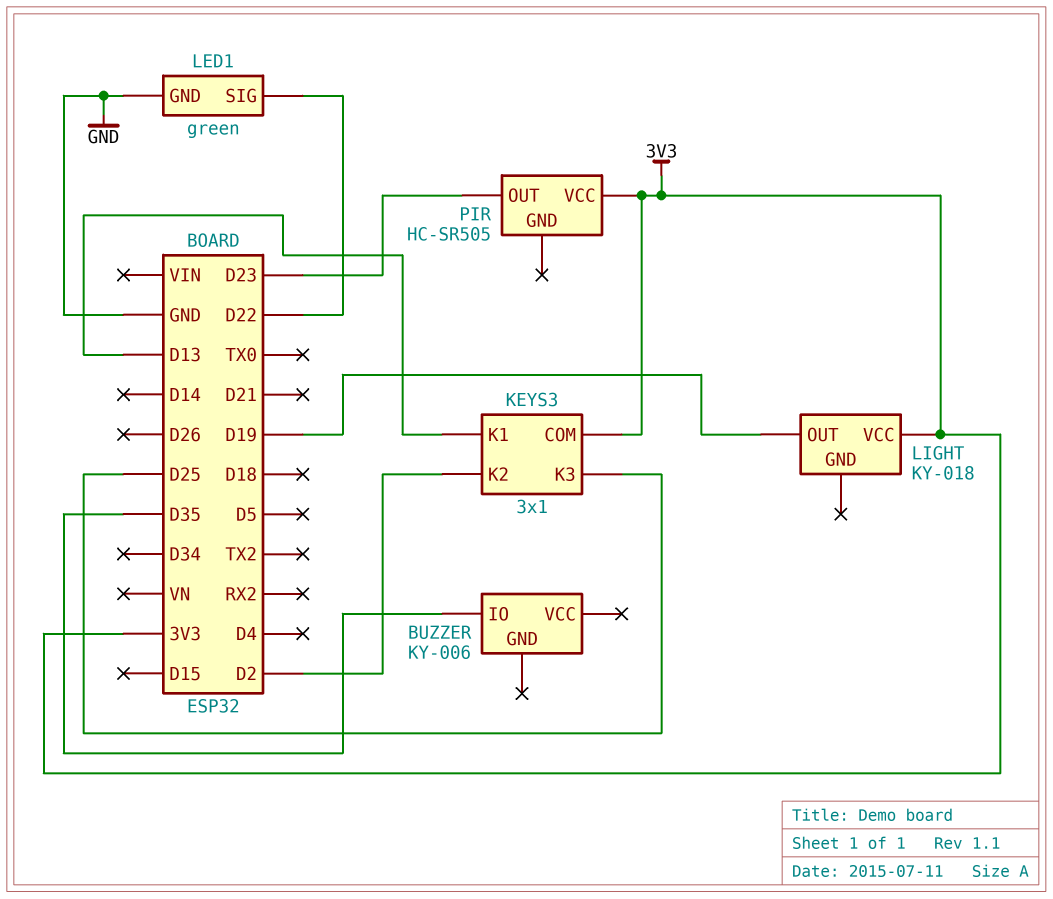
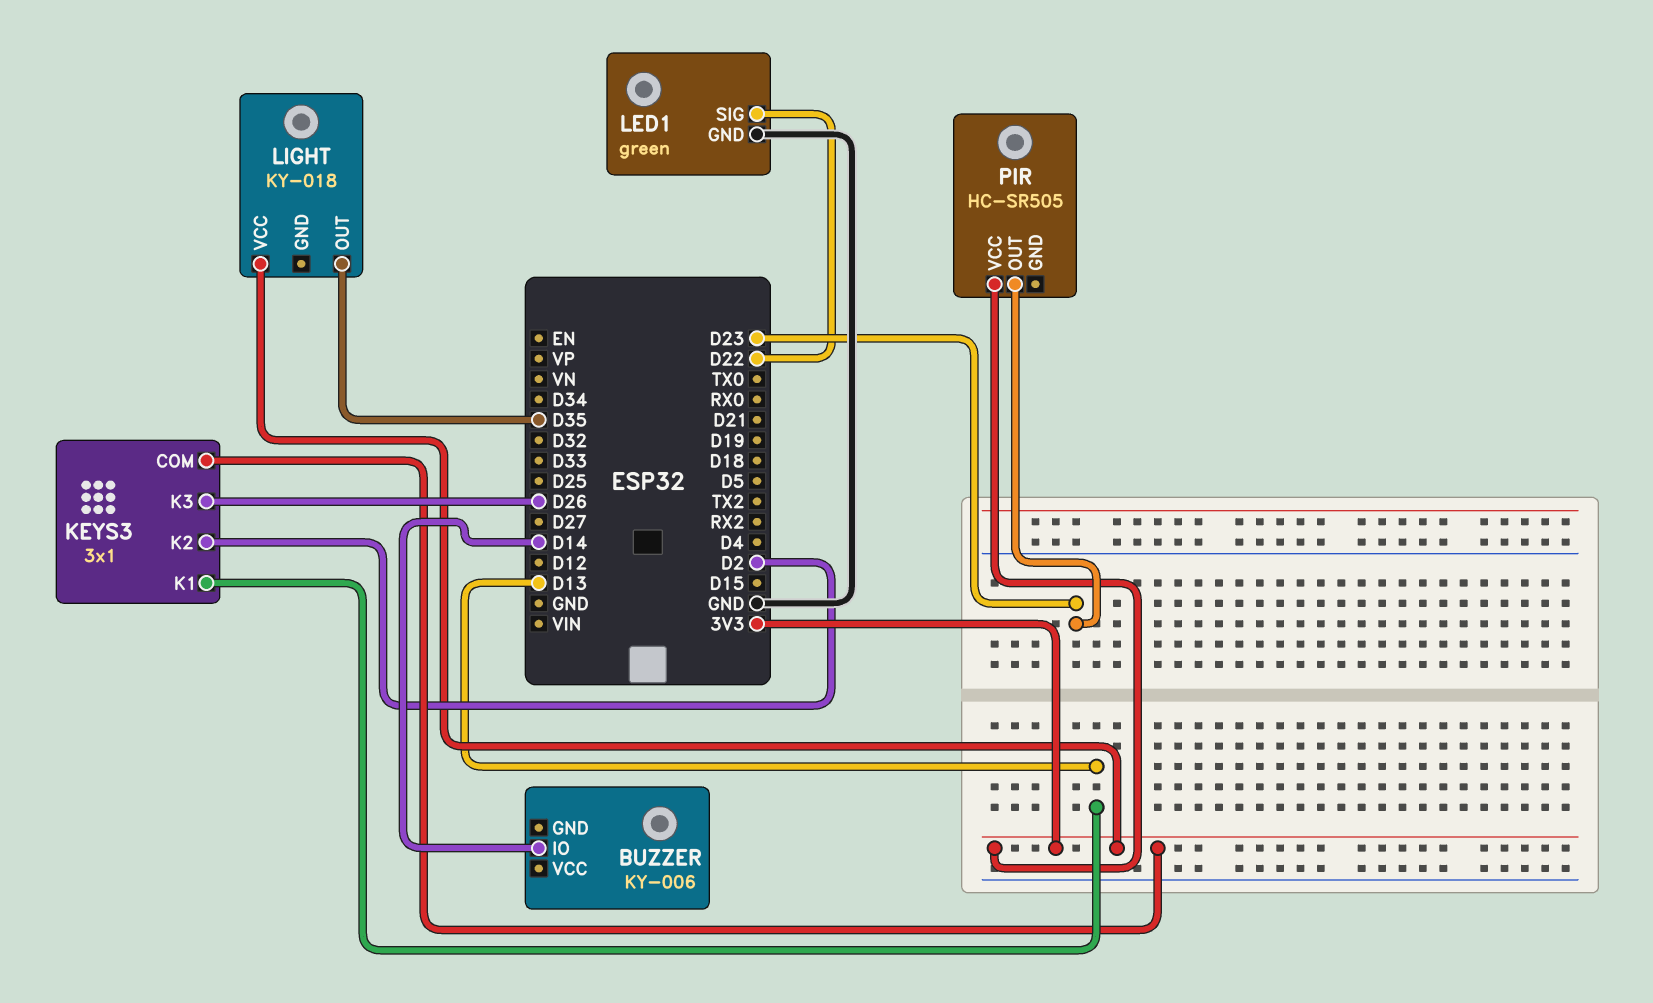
BUZZER pin IO: D35 -> D14
KEYS3 pin K3: D25 -> D26
LIGHT pin OUT: D19 -> D35

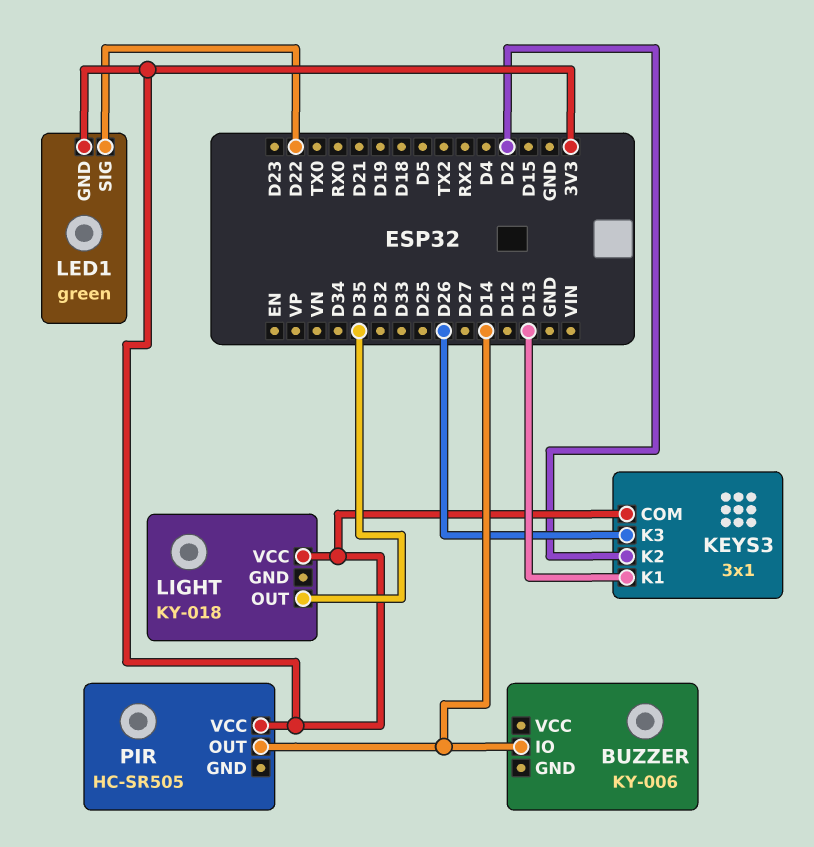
LED1 pin GND: GND -> 3V3
PIR pin OUT: D23 -> D14

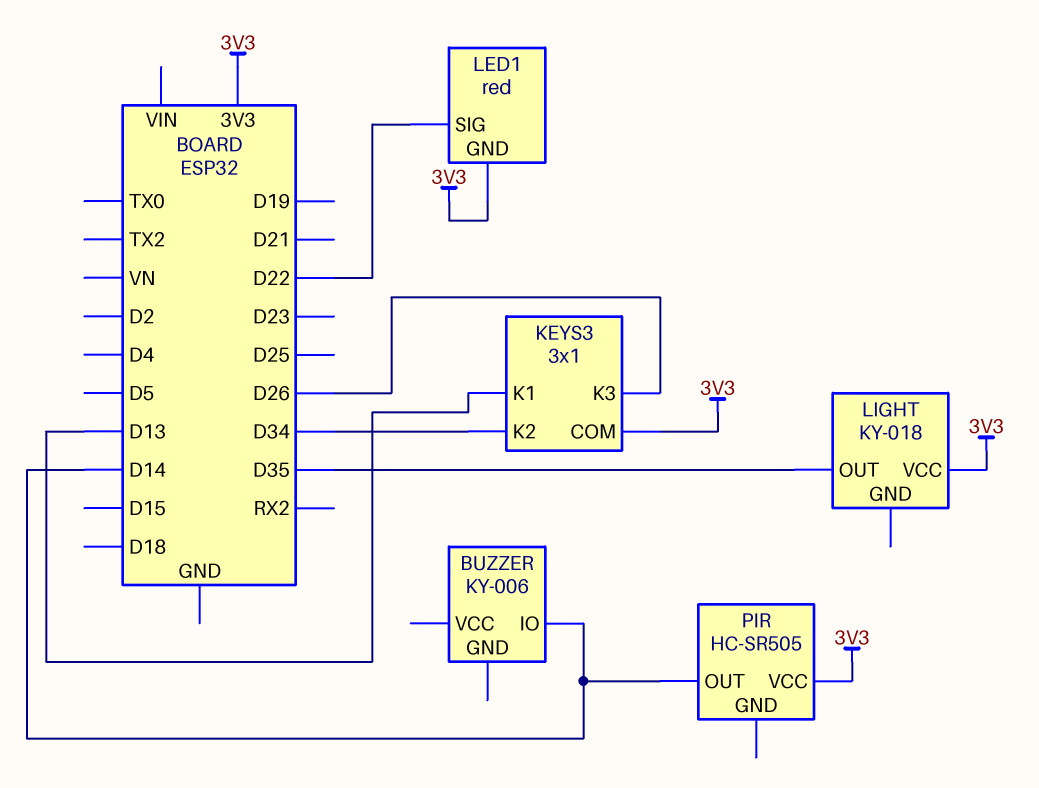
KEYS3 pin K2: D2 -> D34
LED1: green -> red

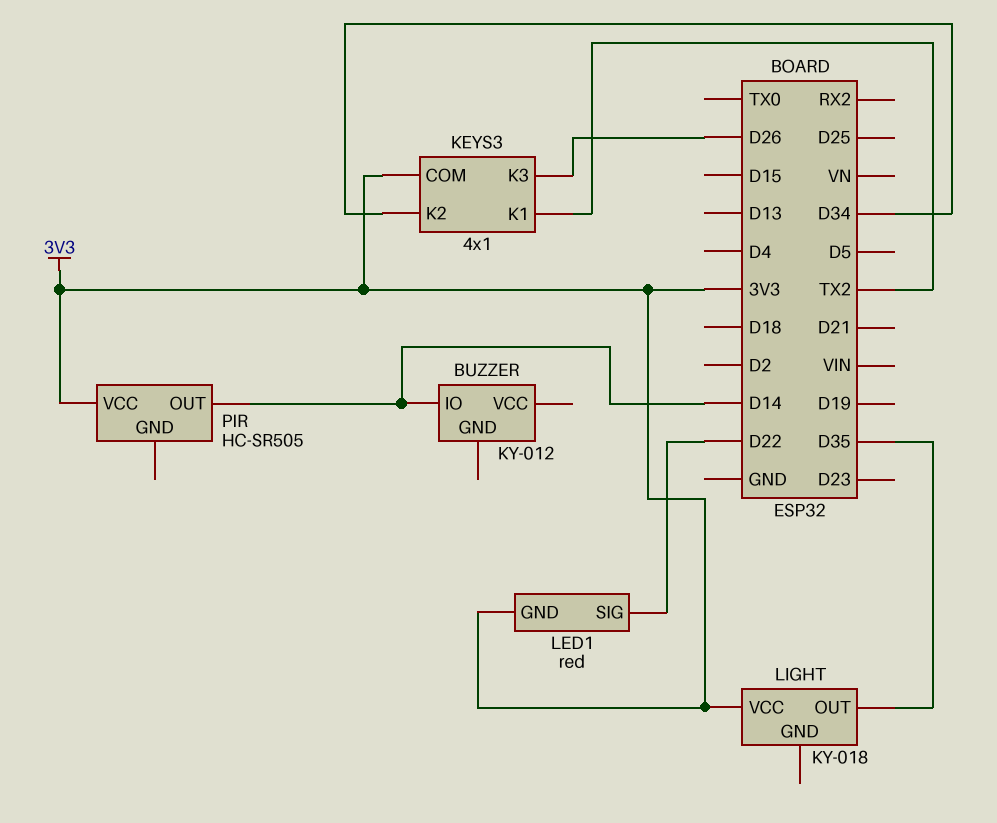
BUZZER: KY-006 -> KY-012
KEYS3: 3x1 -> 4x1
KEYS3 pin K1: D13 -> TX2

